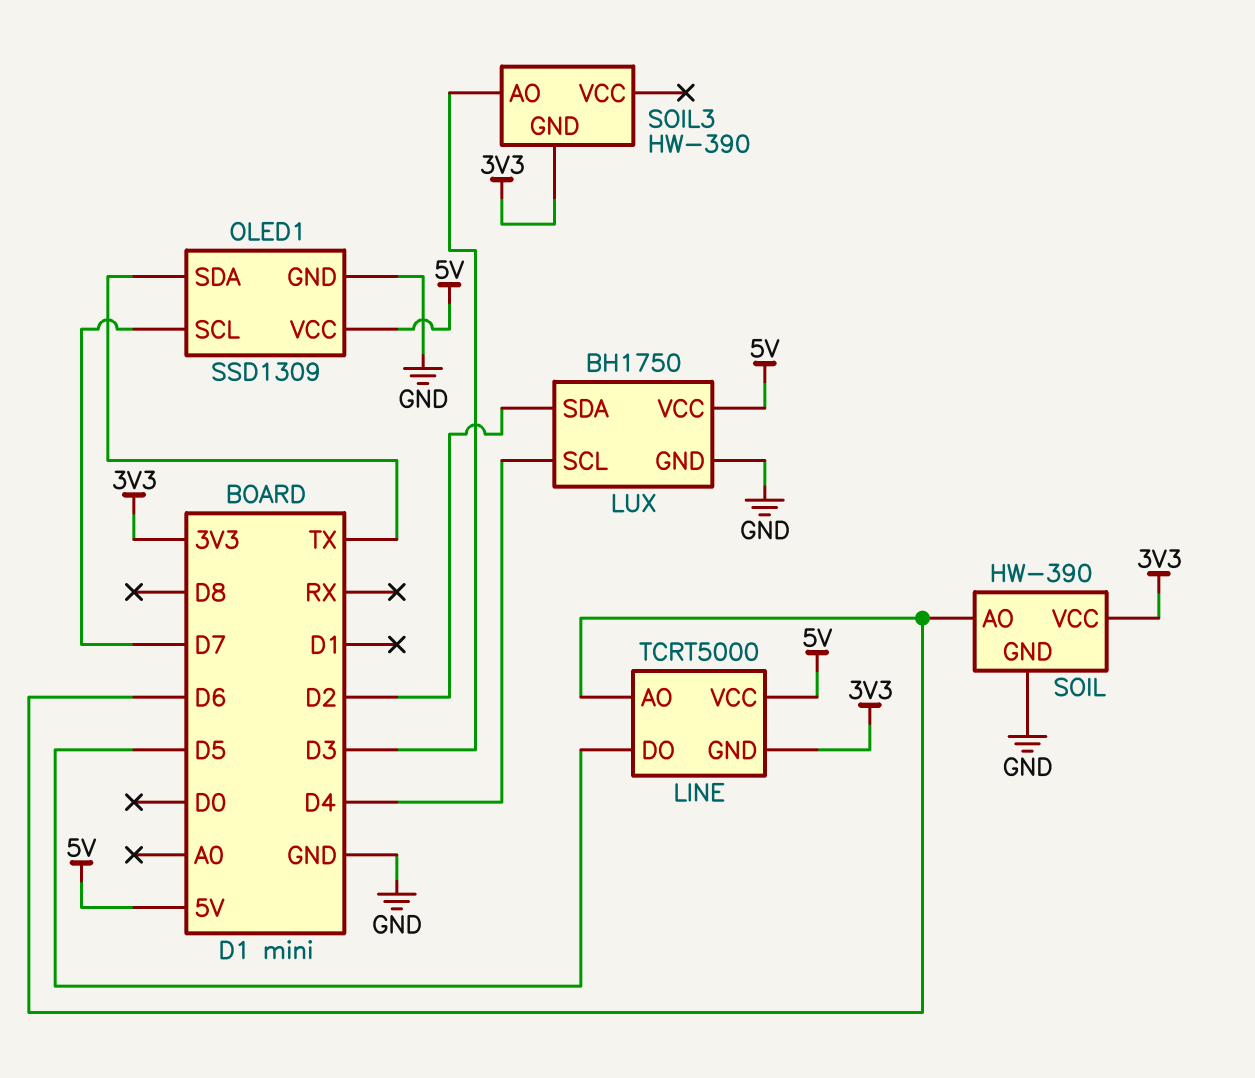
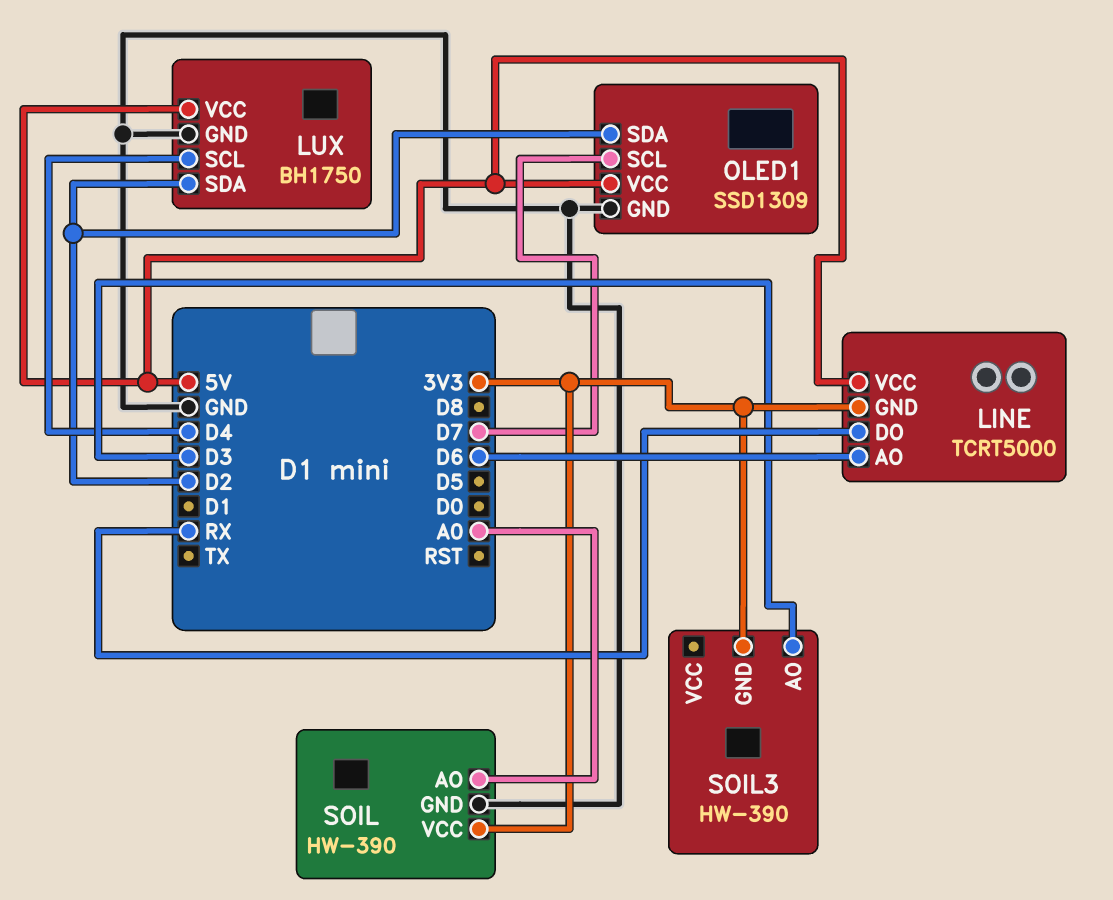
LINE pin DO: D5 -> RX
OLED1 pin SDA: TX -> D2
SOIL pin AO: D6 -> A0

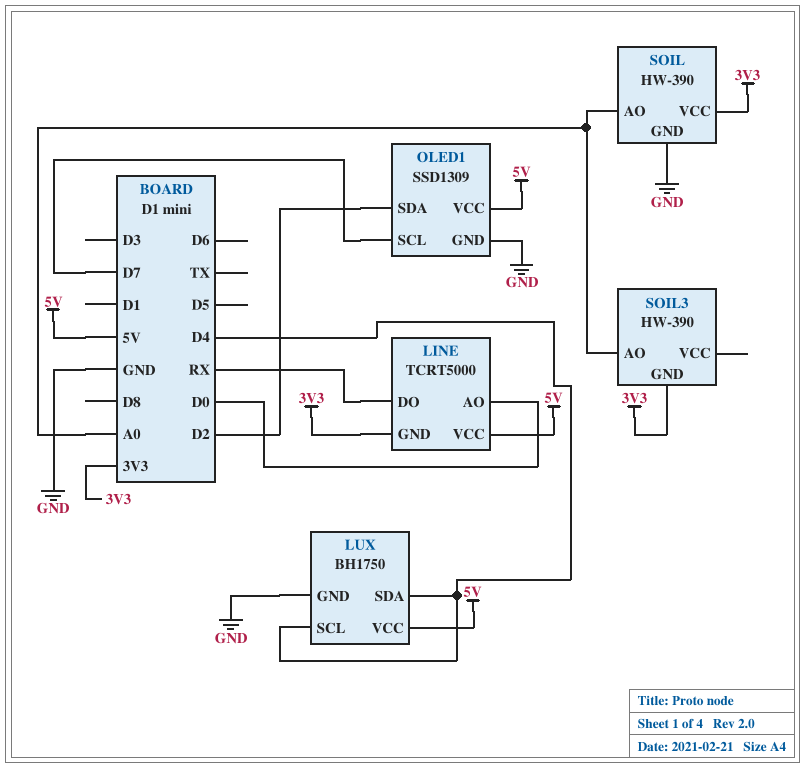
LINE pin AO: D6 -> D0
LUX pin SDA: D2 -> D4
SOIL3 pin AO: D3 -> A0

